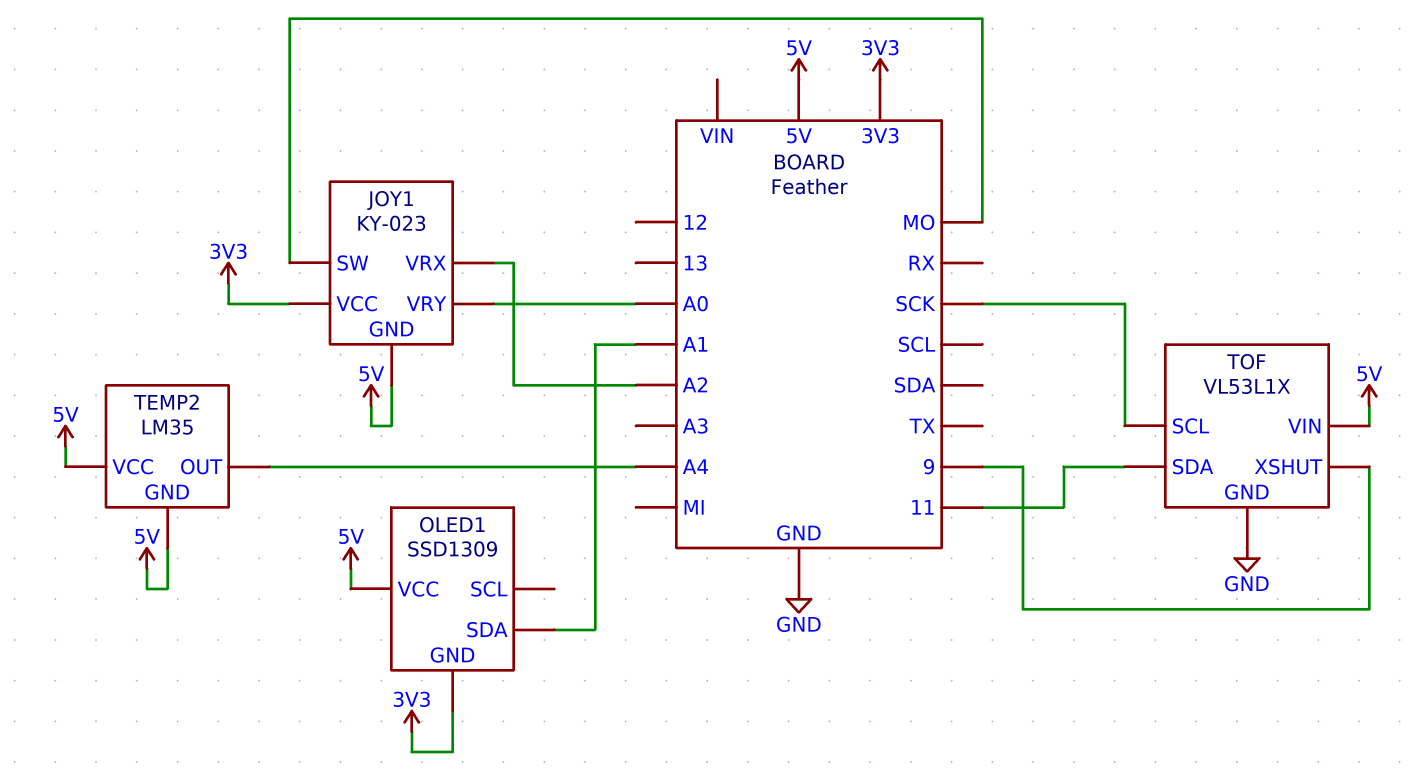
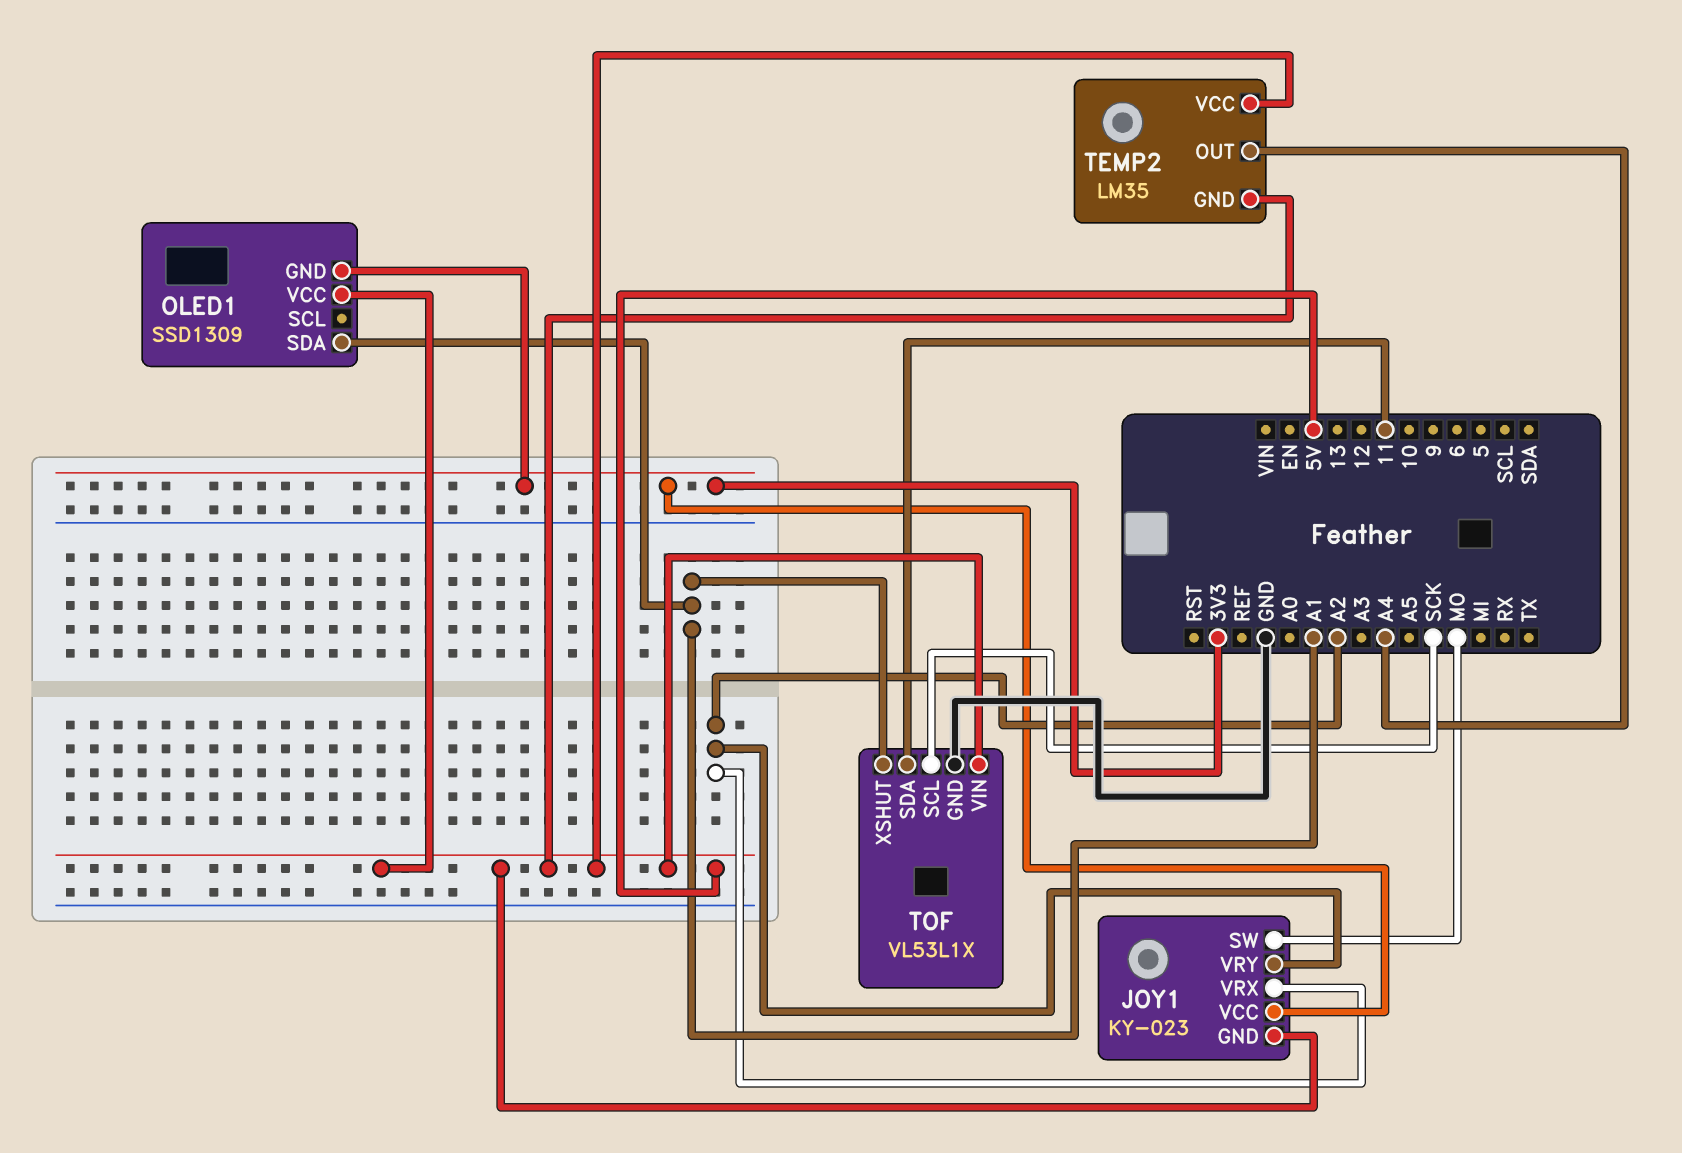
JOY1 pin VRY: A0 -> A2
TOF pin XSHUT: 9 -> A1

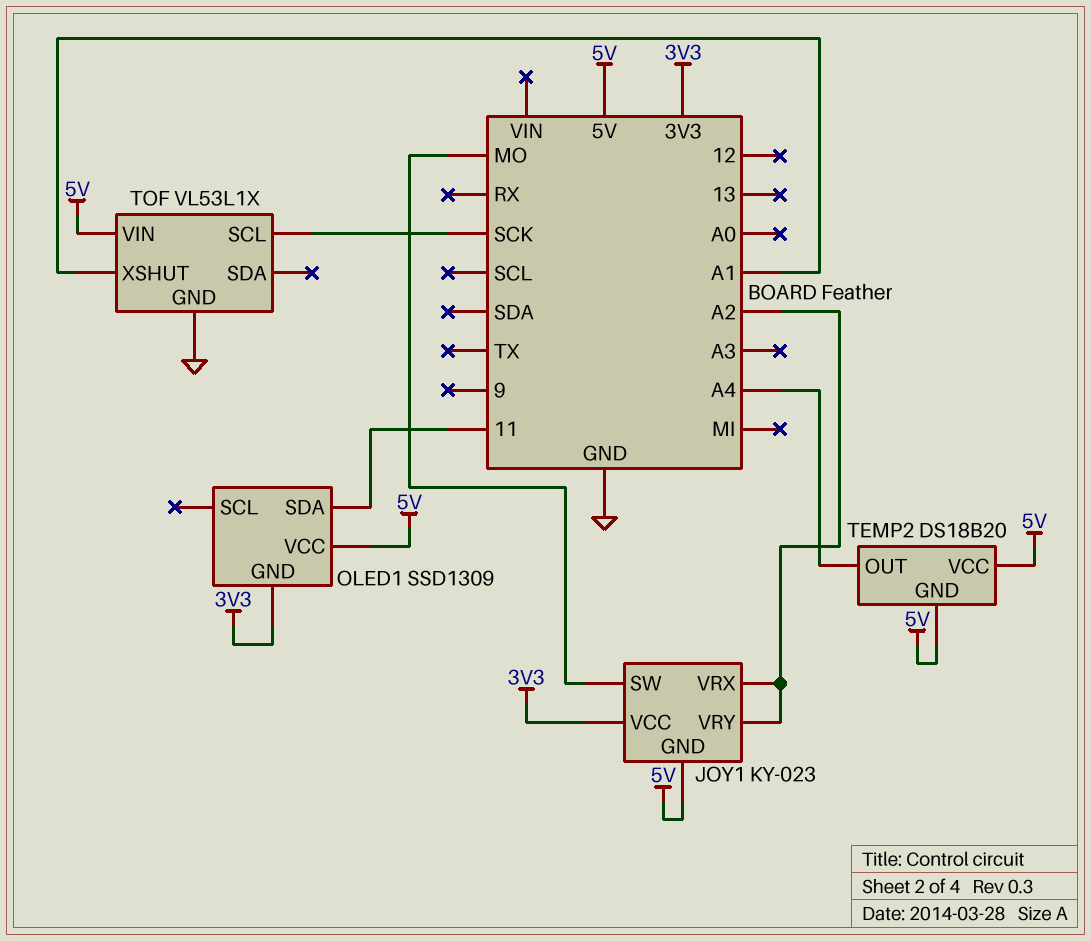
OLED1 pin SDA: A1 -> 11
TEMP2: LM35 -> DS18B20
TOF pin SDA: 11 -> none

